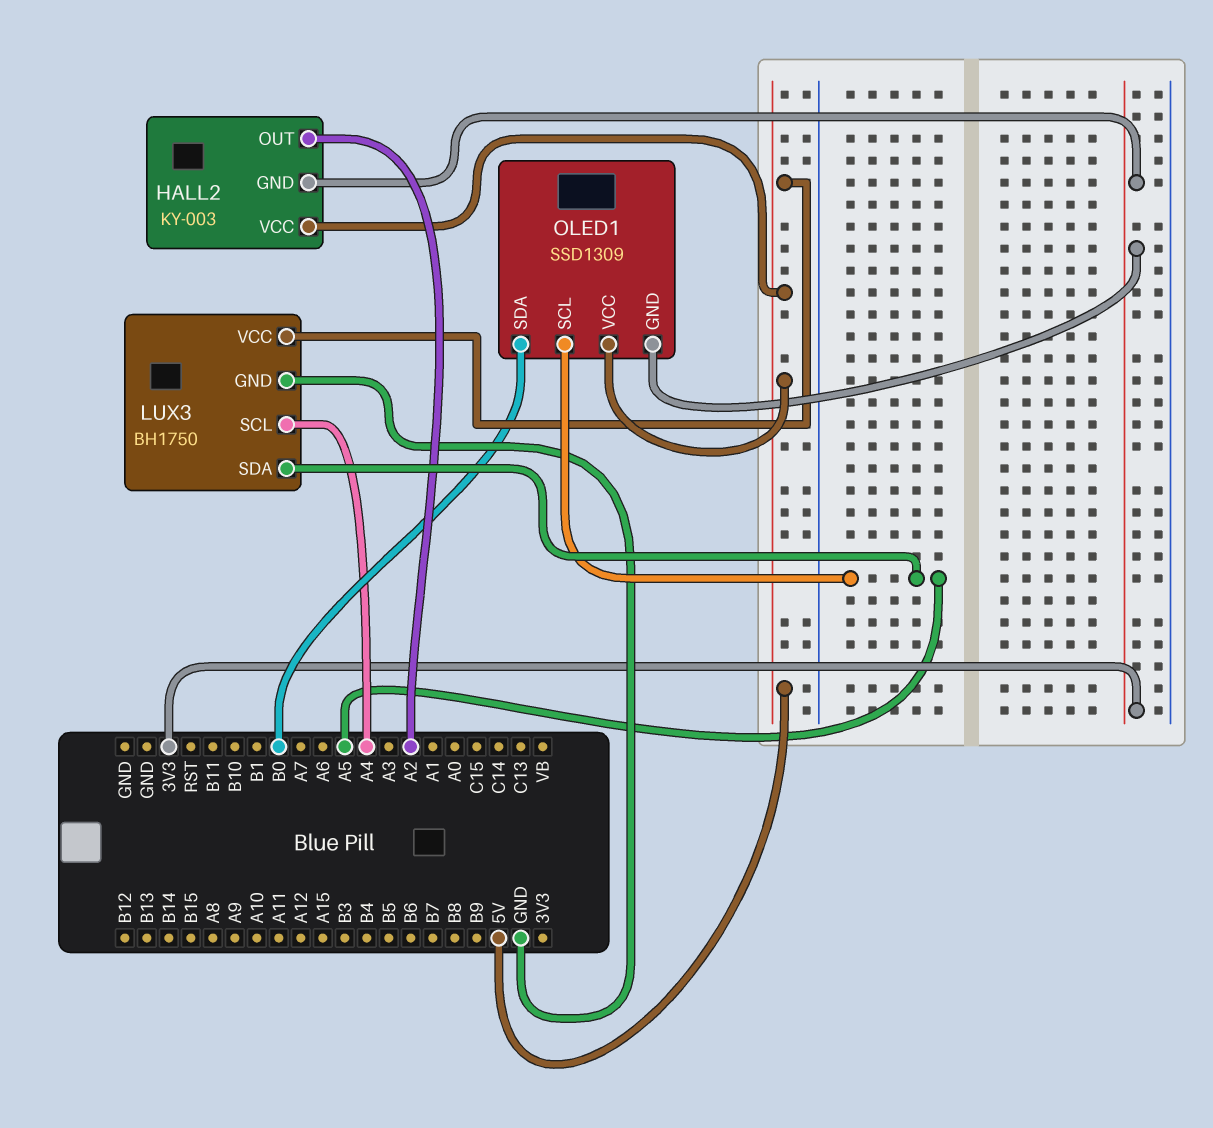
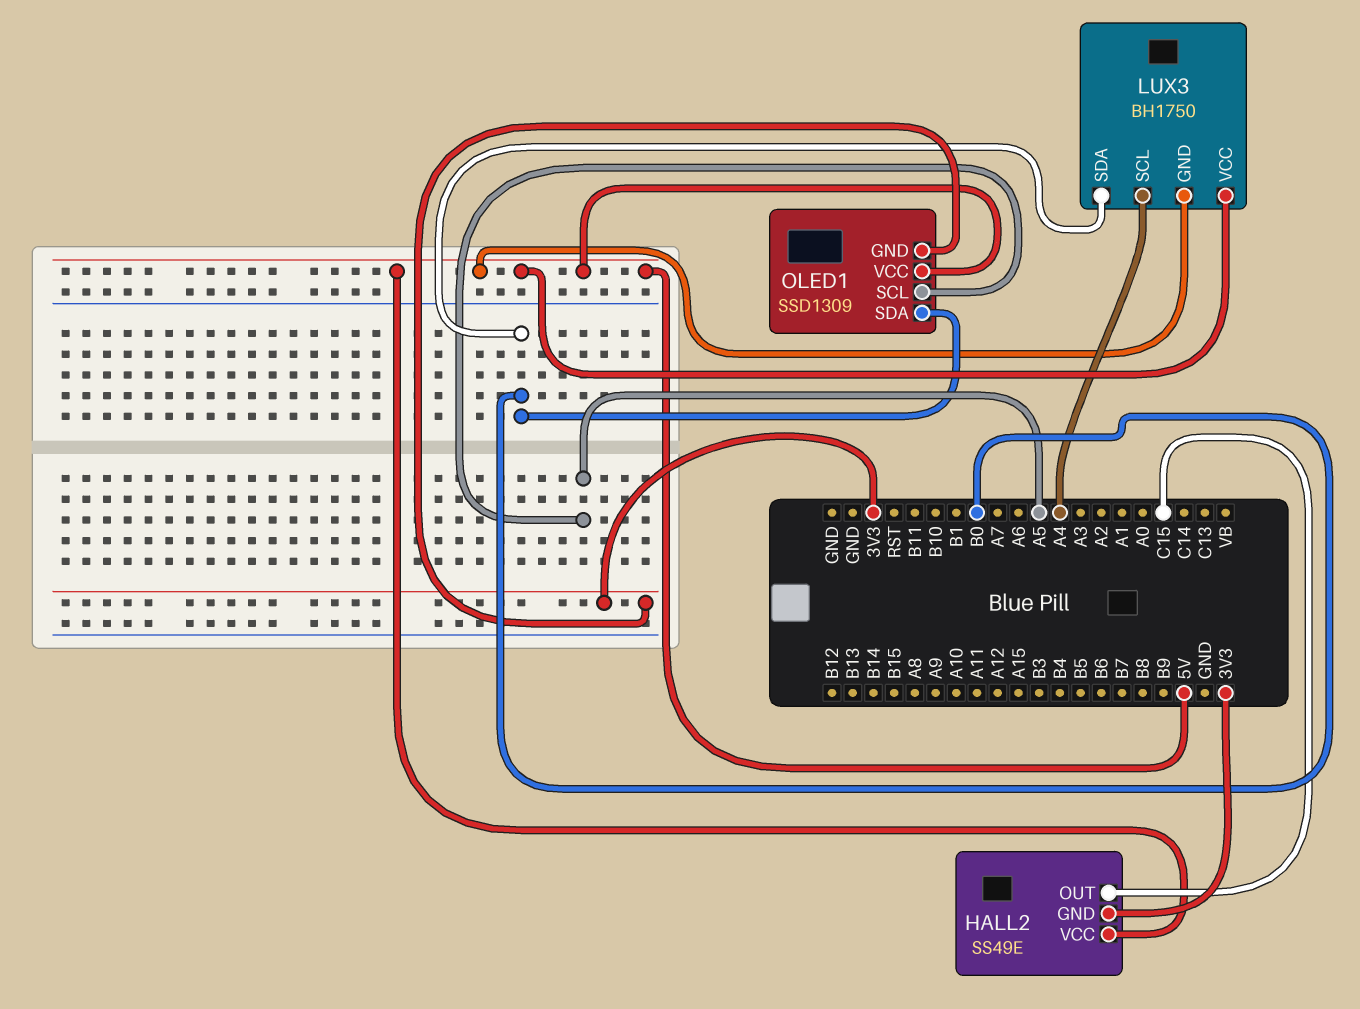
HALL2: KY-003 -> SS49E
HALL2 pin OUT: A2 -> C15
LUX3 pin GND: GND -> 5V
LUX3 pin SDA: A5 -> B0

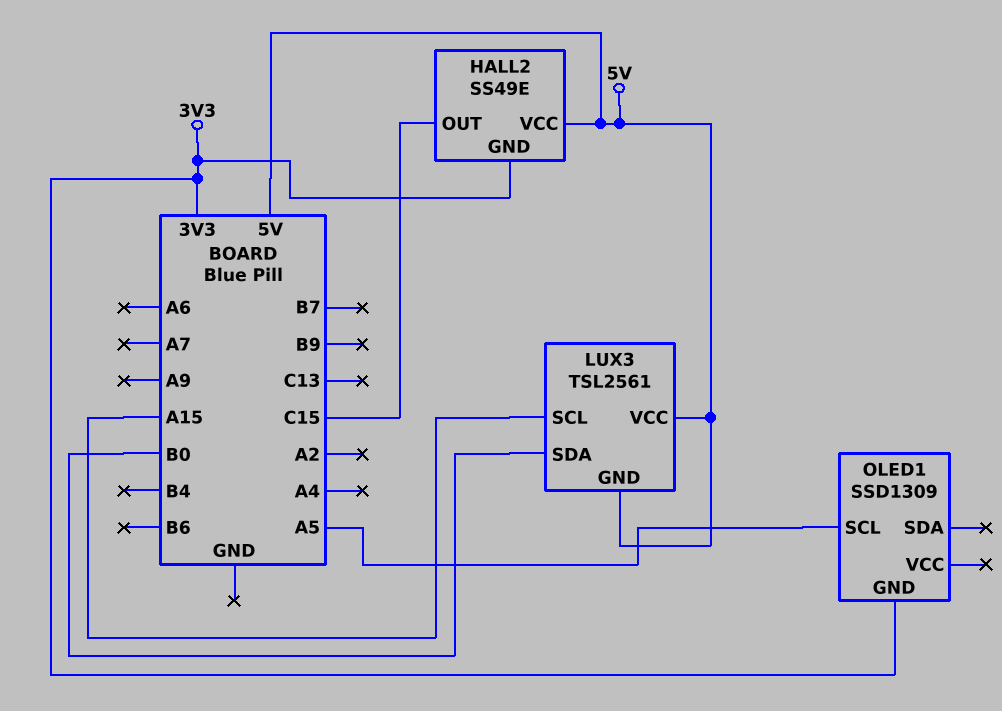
LUX3: BH1750 -> TSL2561
LUX3 pin SCL: A4 -> A15
OLED1 pin SDA: B0 -> none
OLED1 pin VCC: 5V -> none

